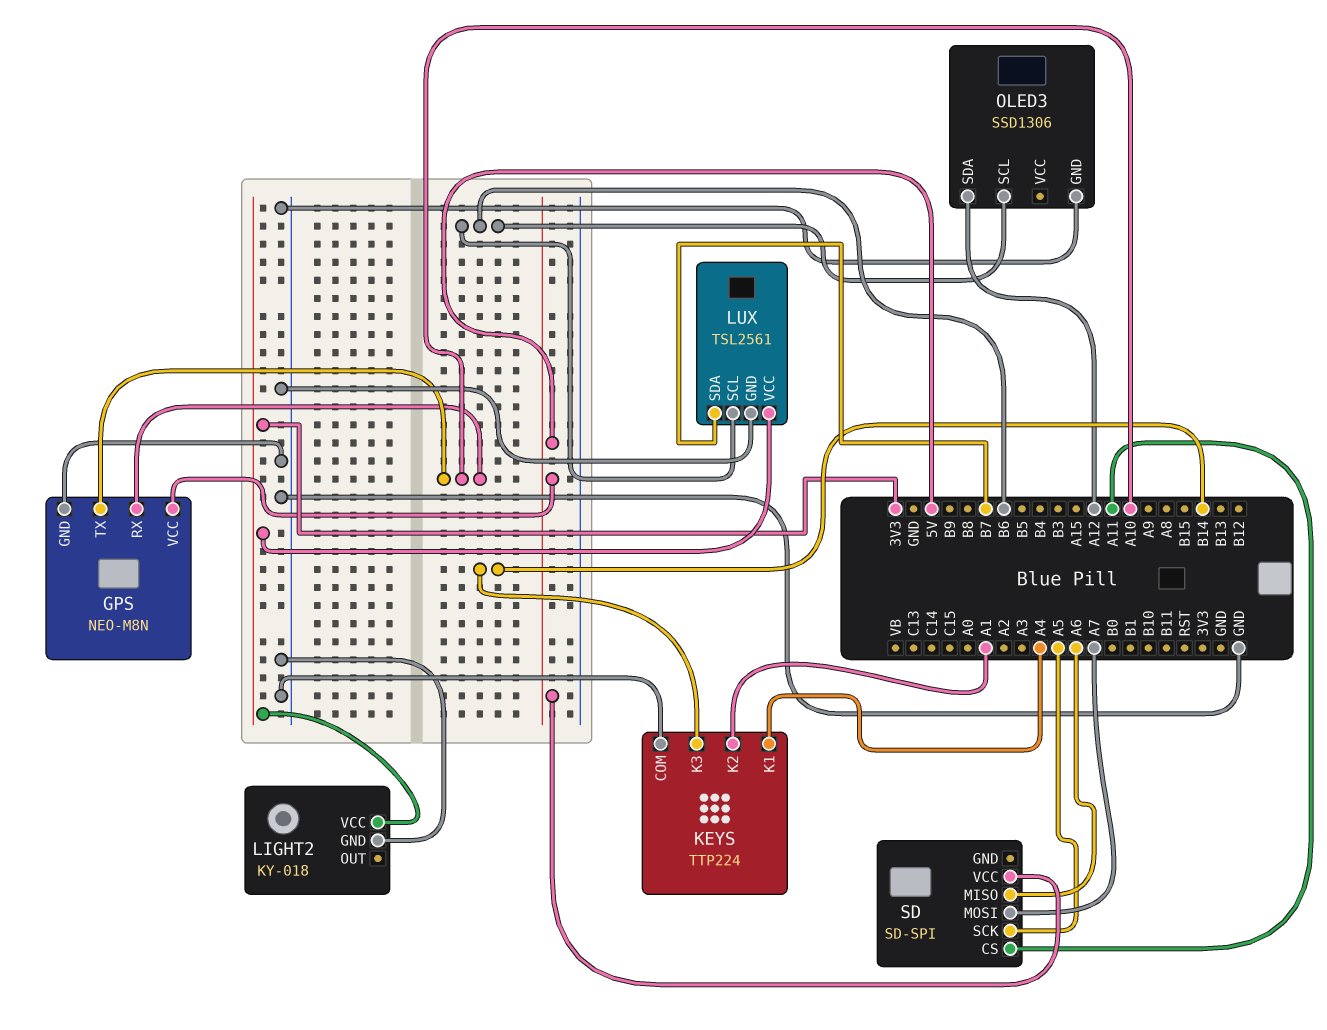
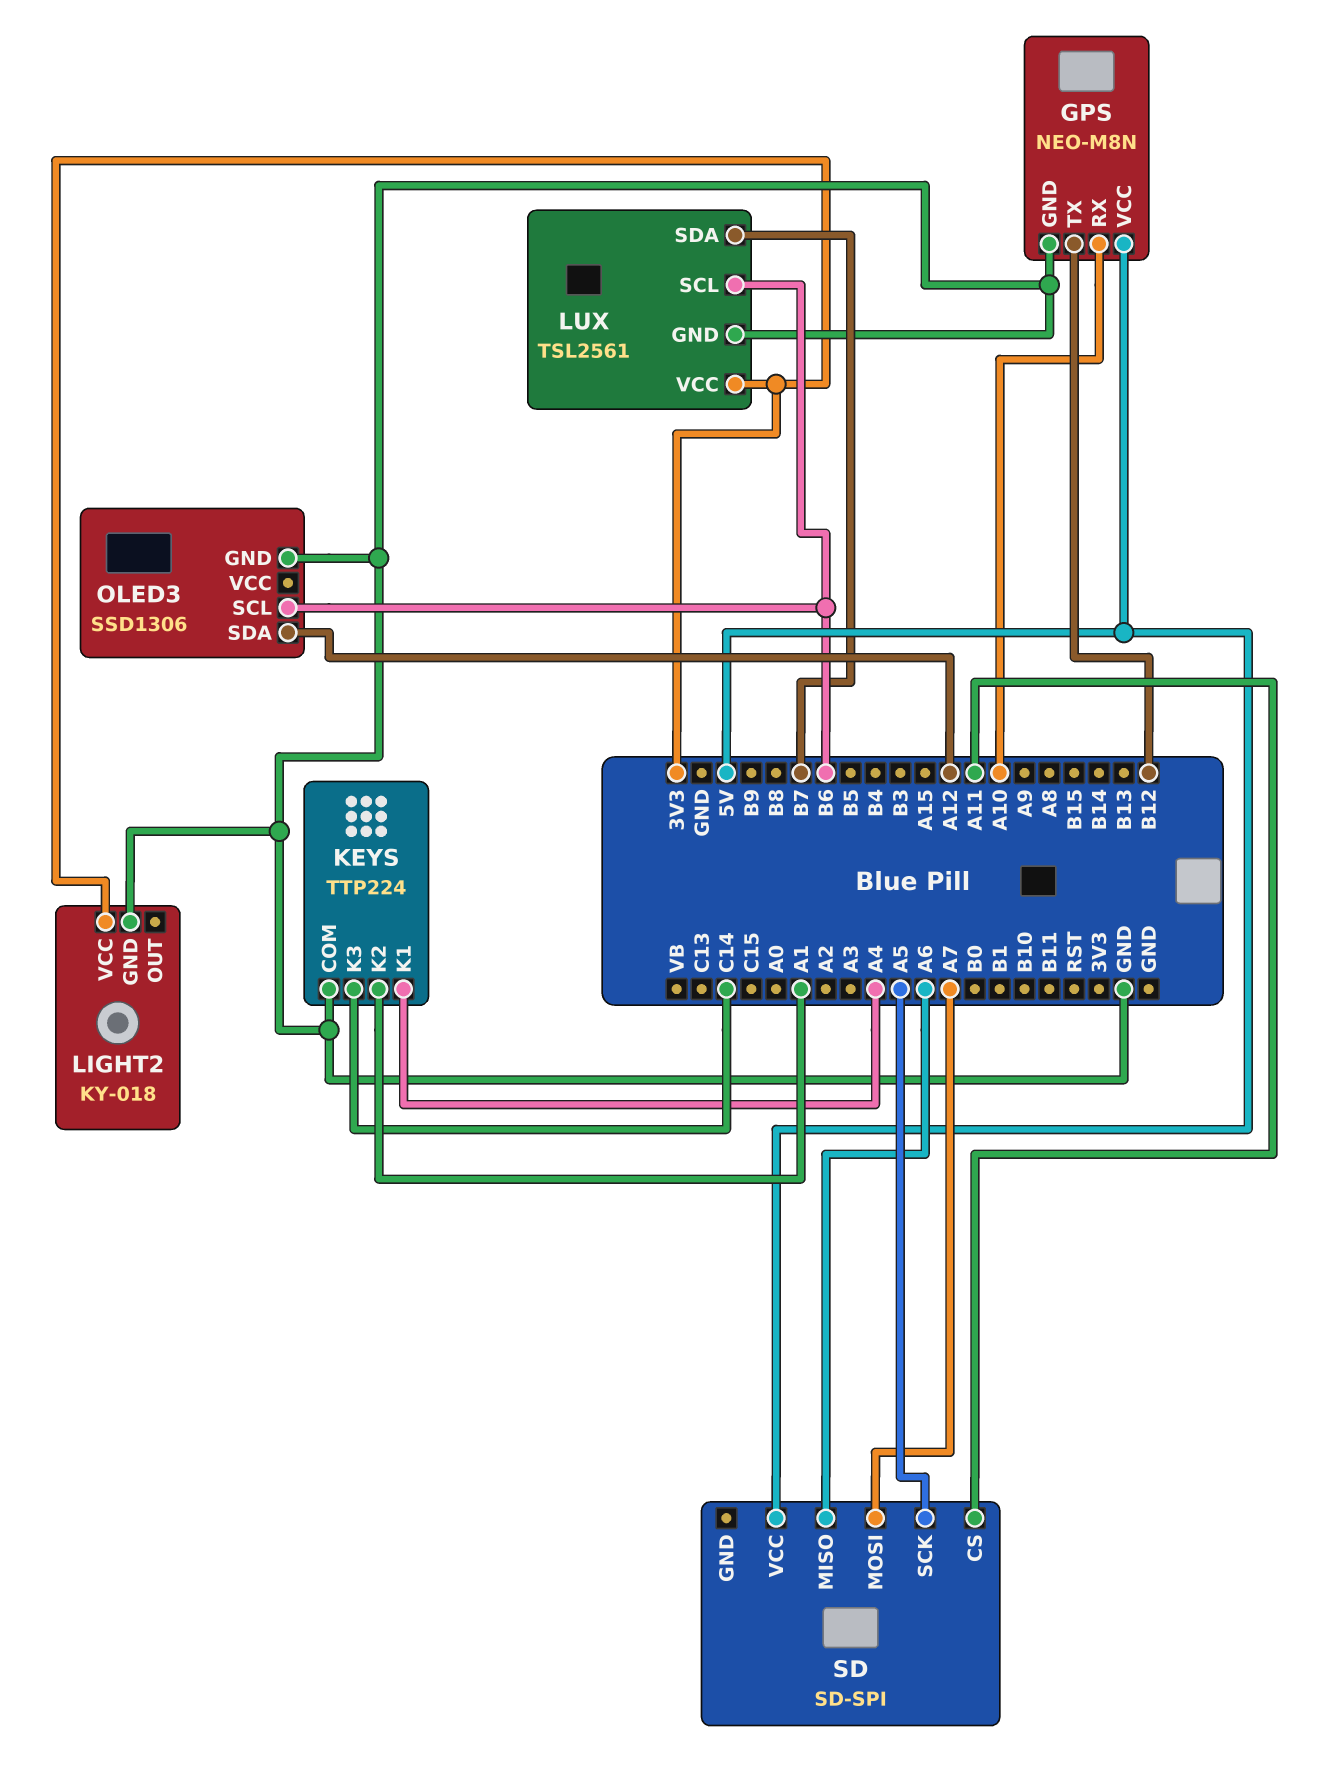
GPS pin TX: A10 -> B12
KEYS pin K3: B14 -> C14

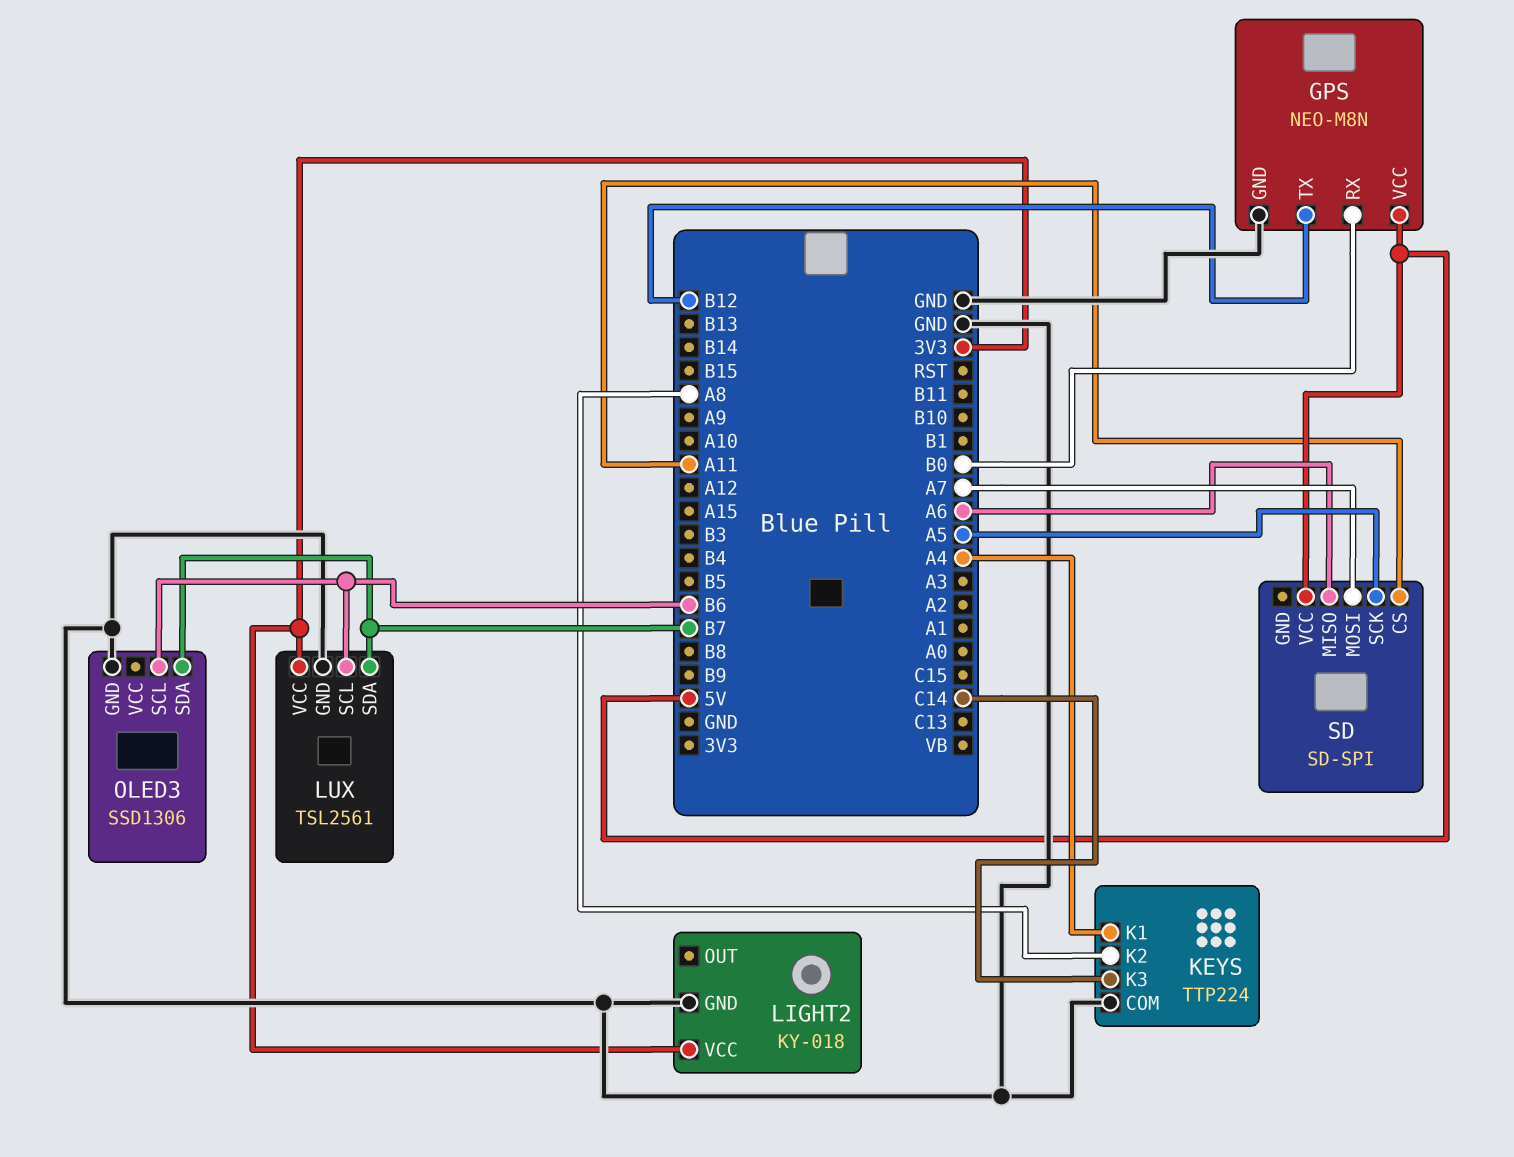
GPS pin RX: A10 -> B0
KEYS pin K2: A1 -> A8
OLED3 pin SDA: A12 -> B7

